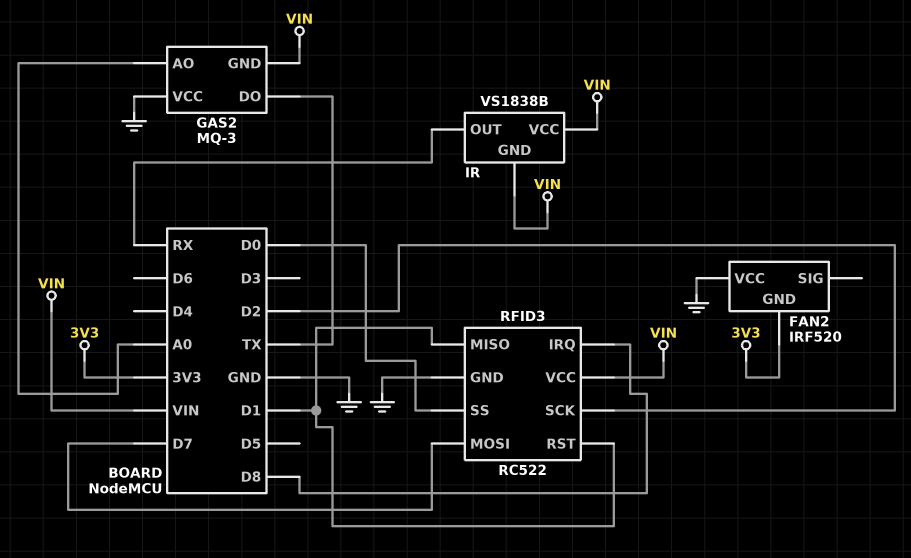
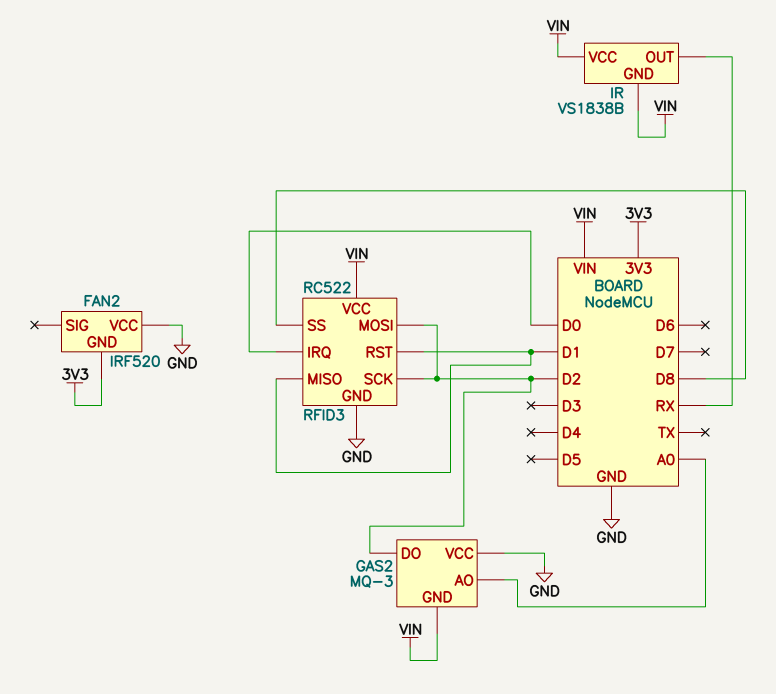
GAS2 pin DO: TX -> D2
RFID3 pin IRQ: D8 -> D0
RFID3 pin MOSI: D7 -> D2
RFID3 pin SS: D0 -> D8

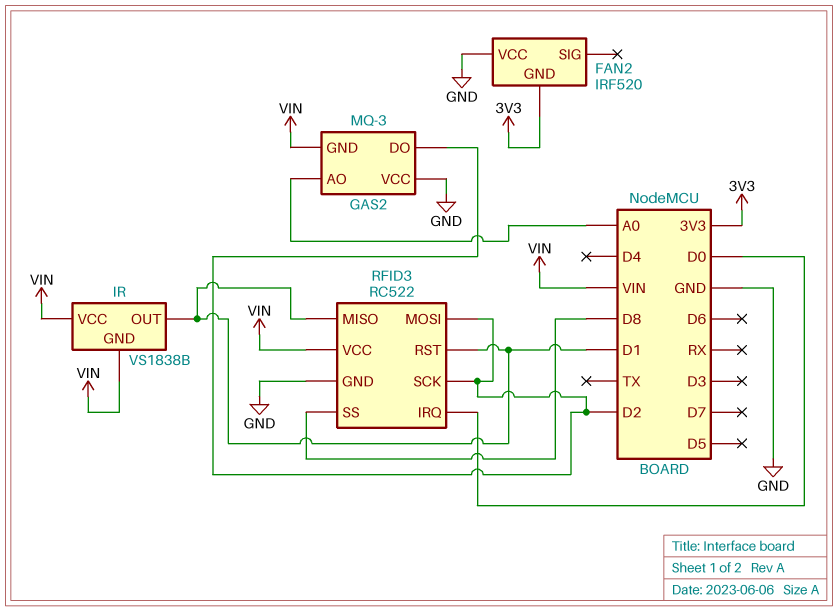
IR pin OUT: RX -> D1

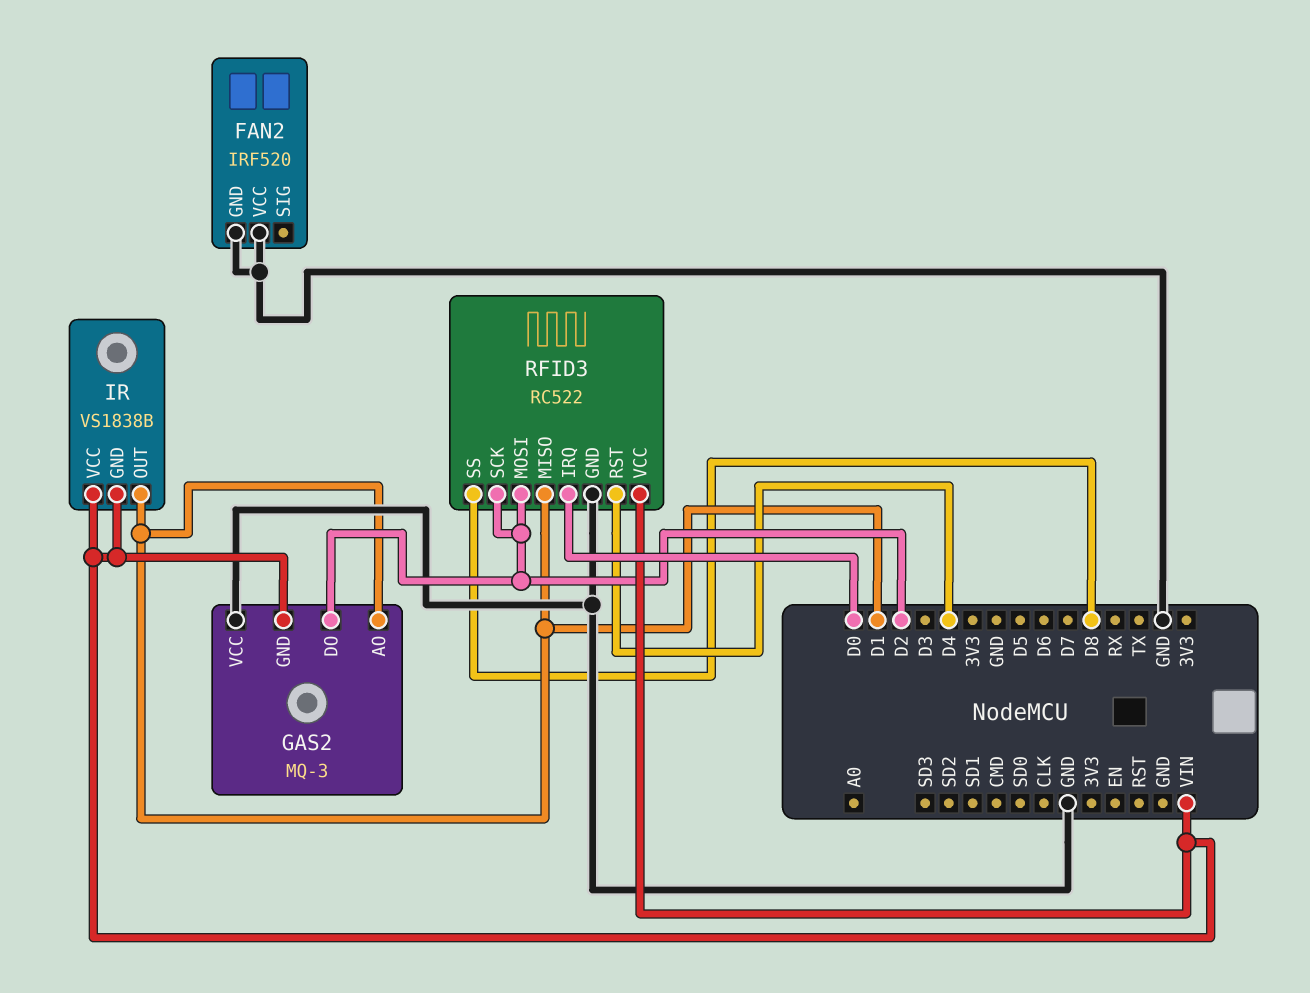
FAN2 pin GND: 3V3 -> GND
GAS2 pin AO: A0 -> D1
RFID3 pin RST: D1 -> D4

